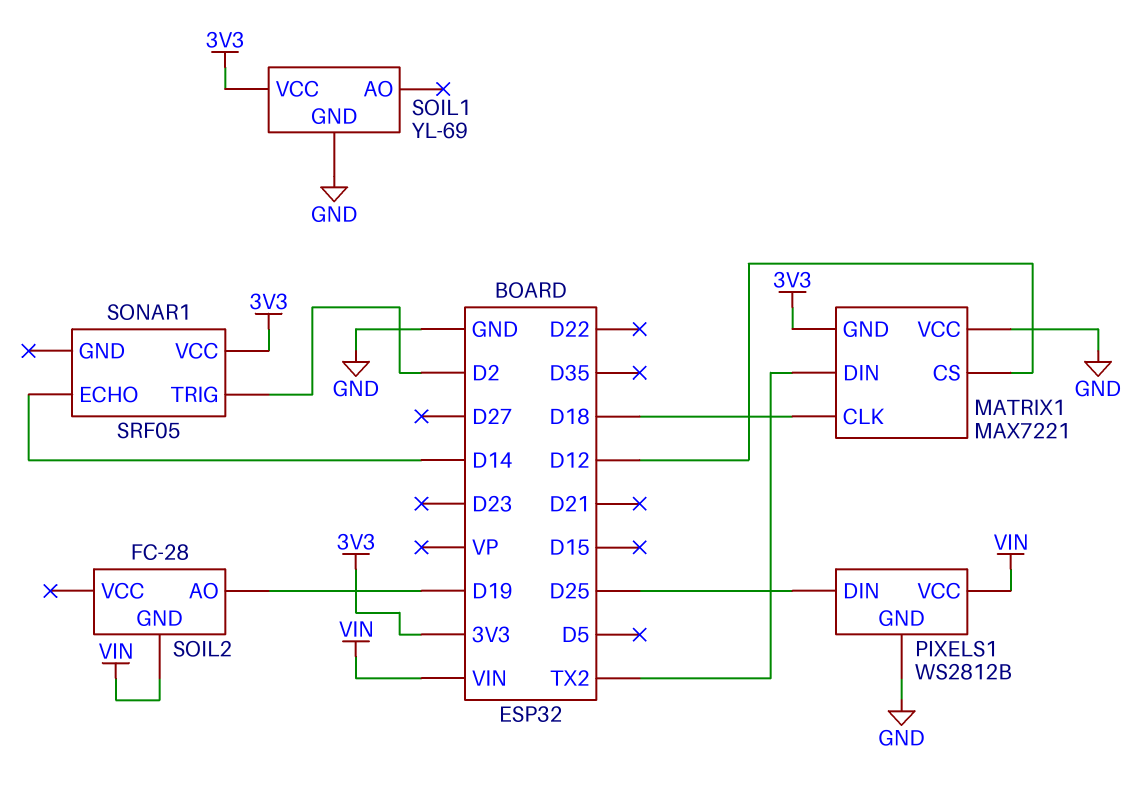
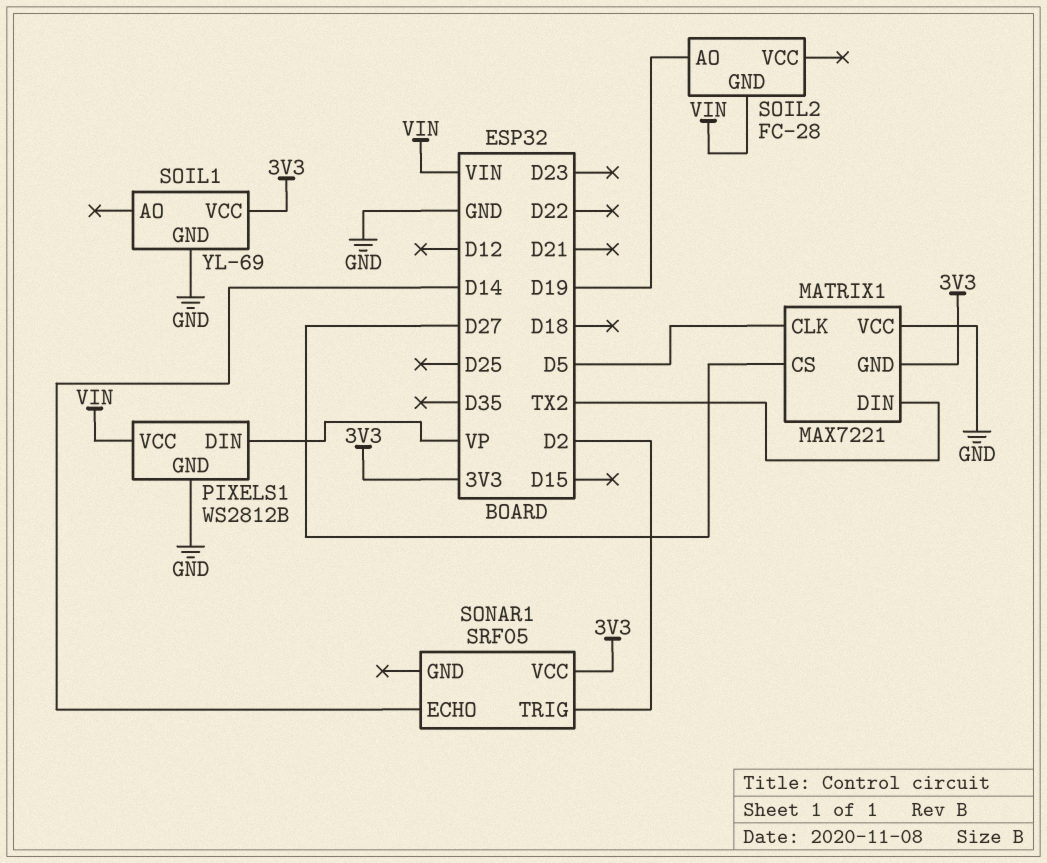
MATRIX1 pin CLK: D18 -> D5
MATRIX1 pin CS: D12 -> D27
PIXELS1 pin DIN: D25 -> VP

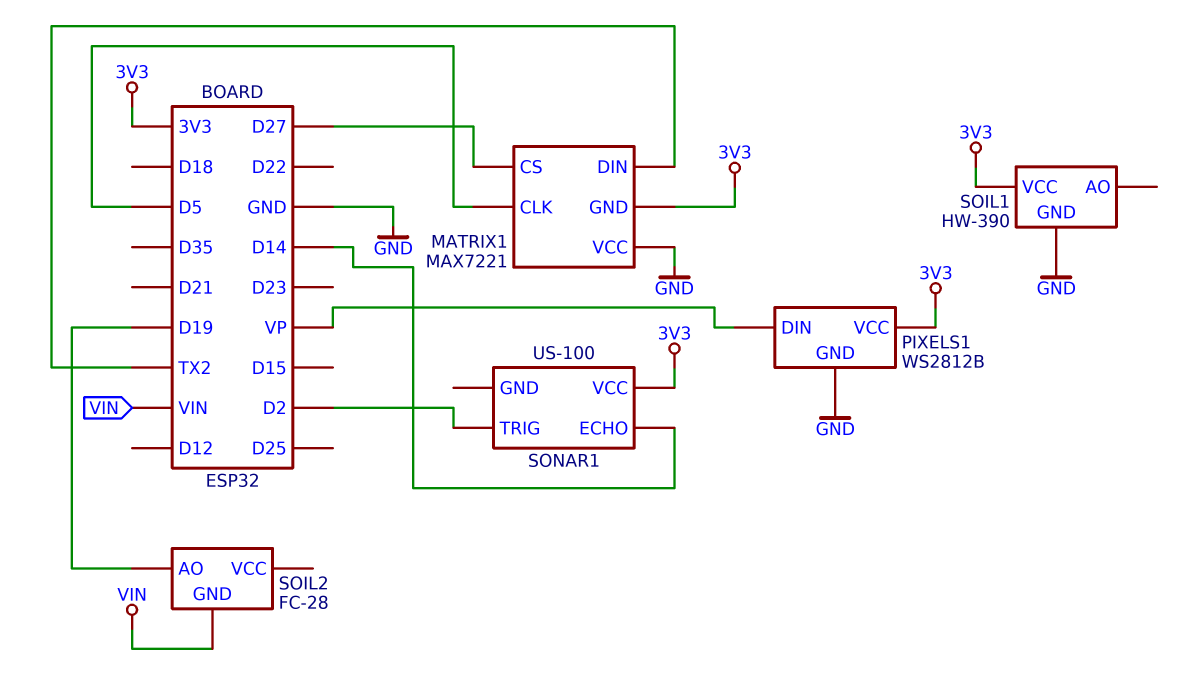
PIXELS1 pin VCC: VIN -> 3V3
SOIL1: YL-69 -> HW-390
SONAR1: SRF05 -> US-100

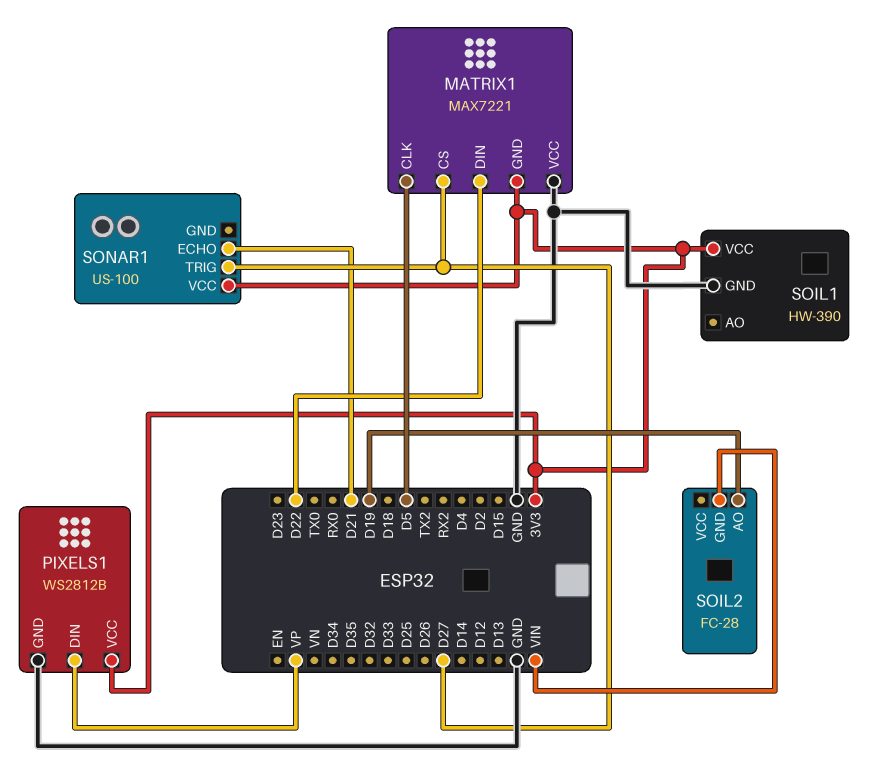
MATRIX1 pin DIN: TX2 -> D22
SONAR1 pin ECHO: D14 -> D21
SONAR1 pin TRIG: D2 -> D27

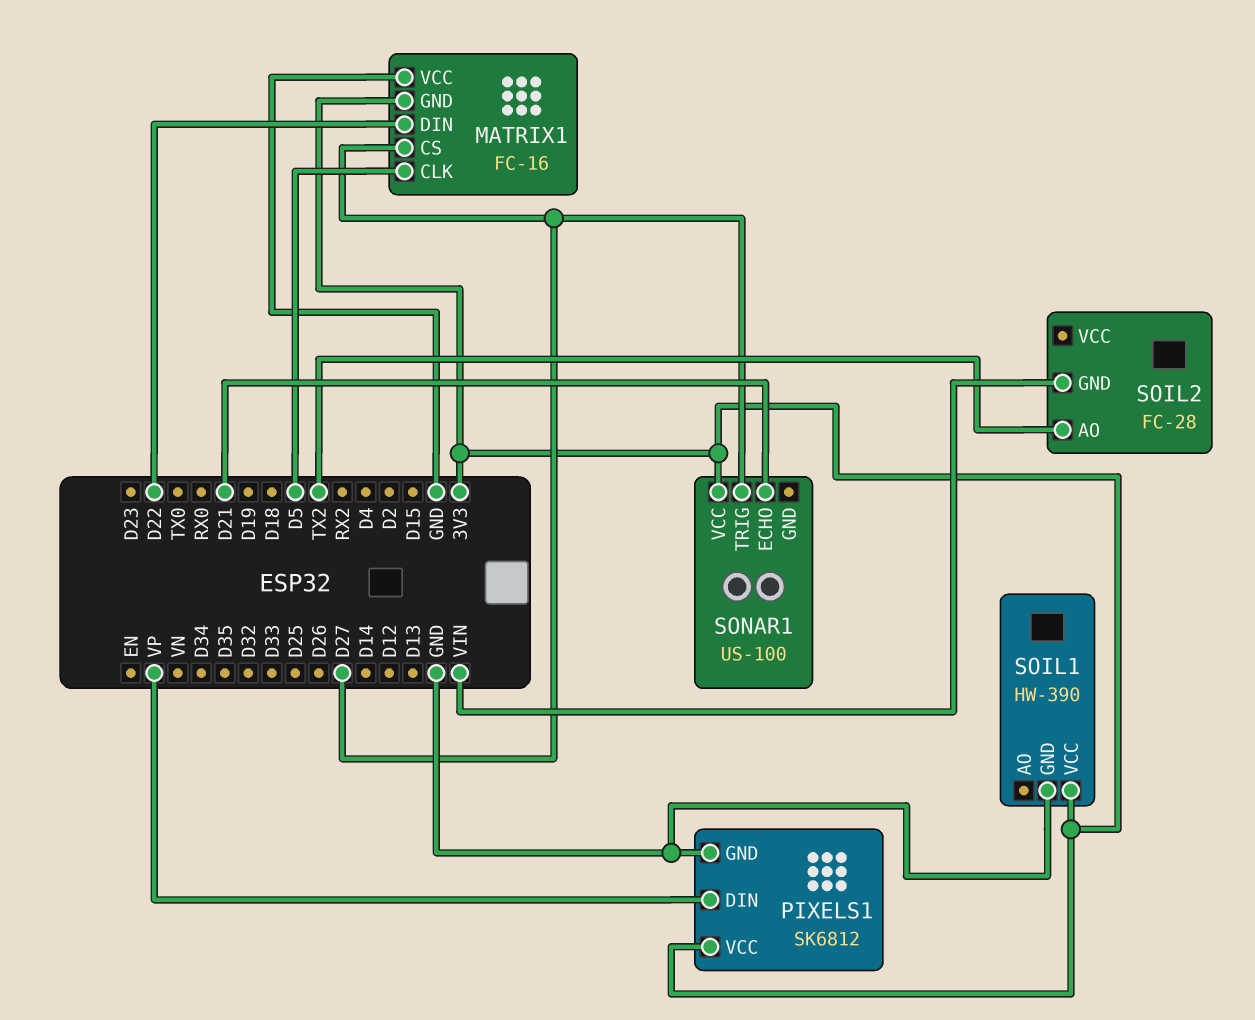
MATRIX1: MAX7221 -> FC-16
PIXELS1: WS2812B -> SK6812
SOIL2 pin AO: D19 -> TX2

